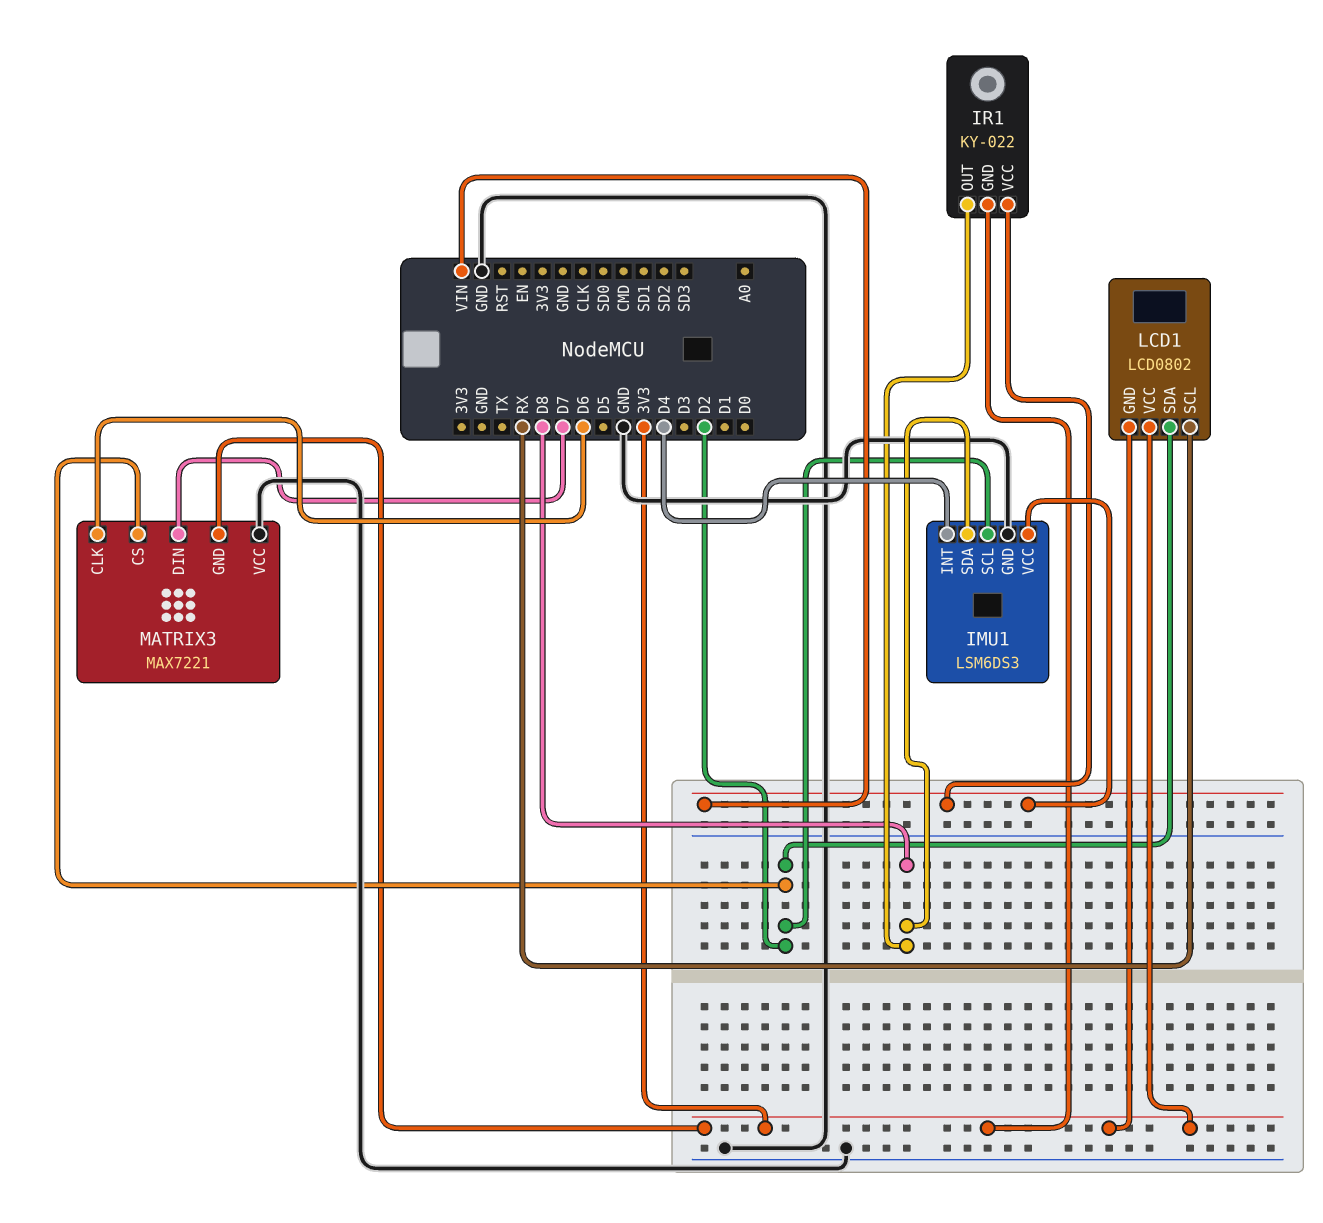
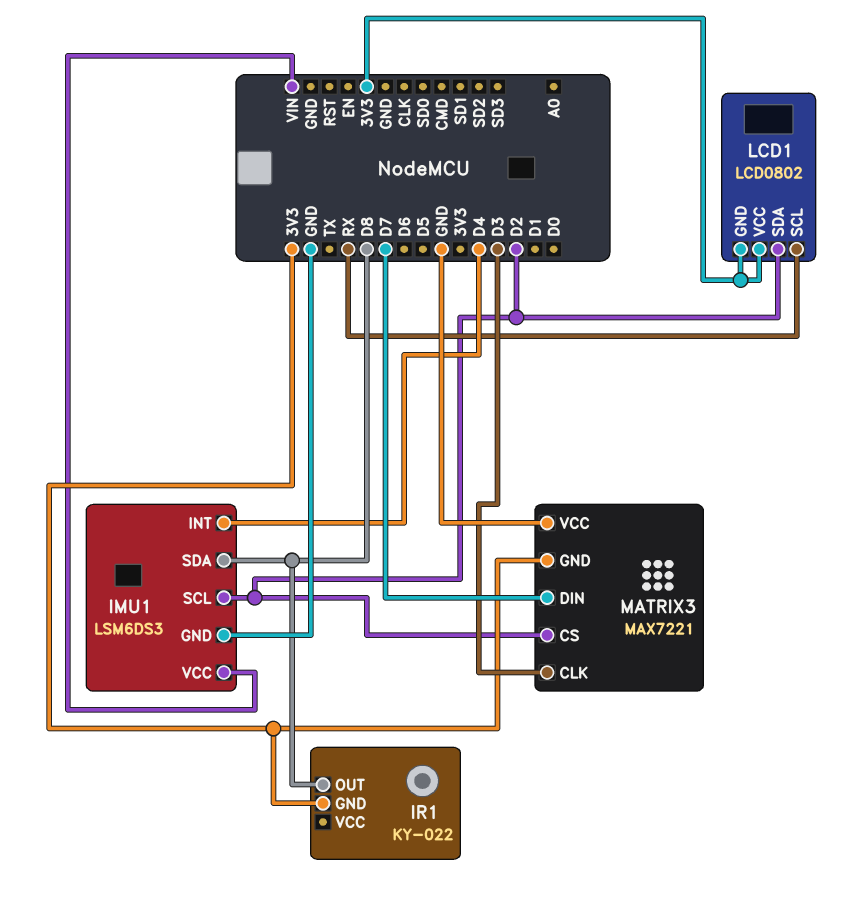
IR1 pin VCC: VIN -> none
MATRIX3 pin CLK: D6 -> D3

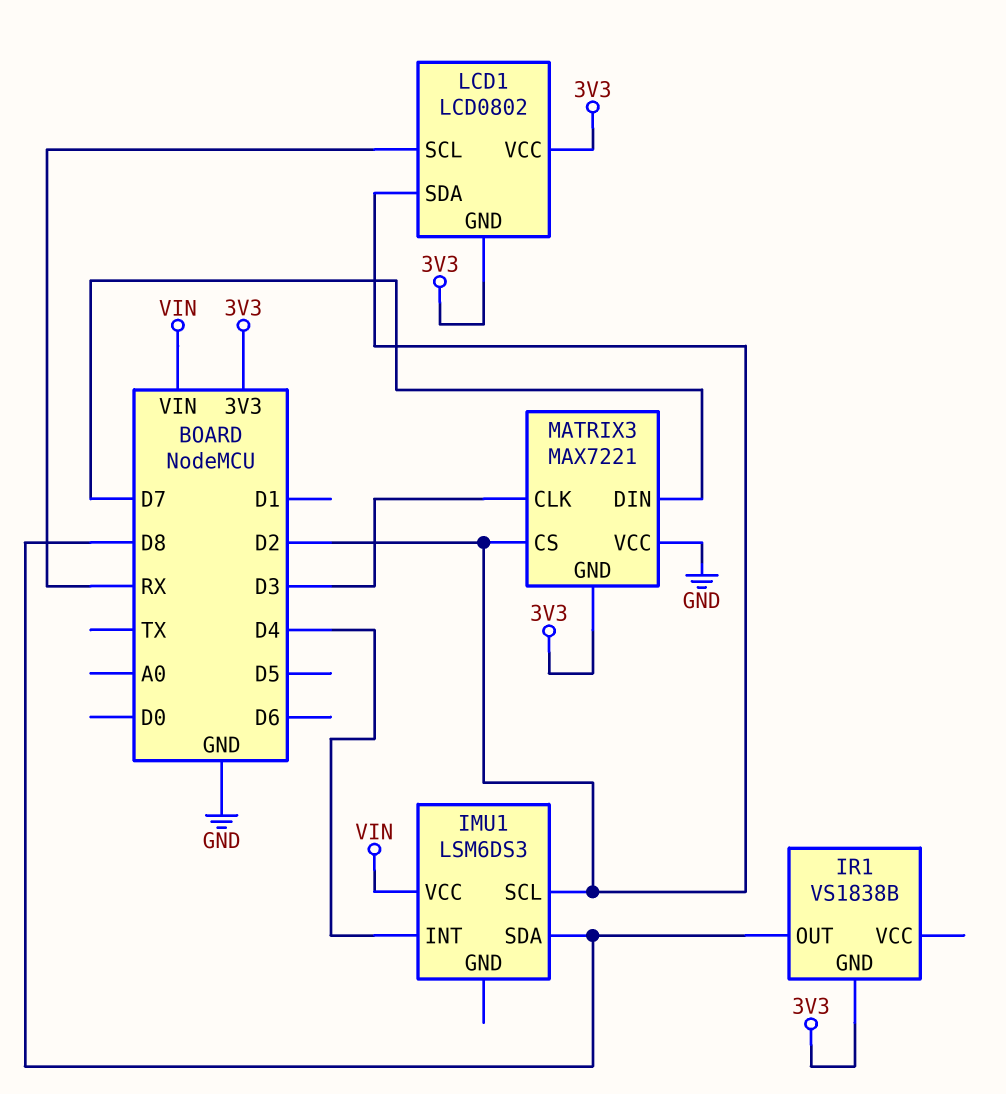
IMU1 pin GND: GND -> none
IR1: KY-022 -> VS1838B

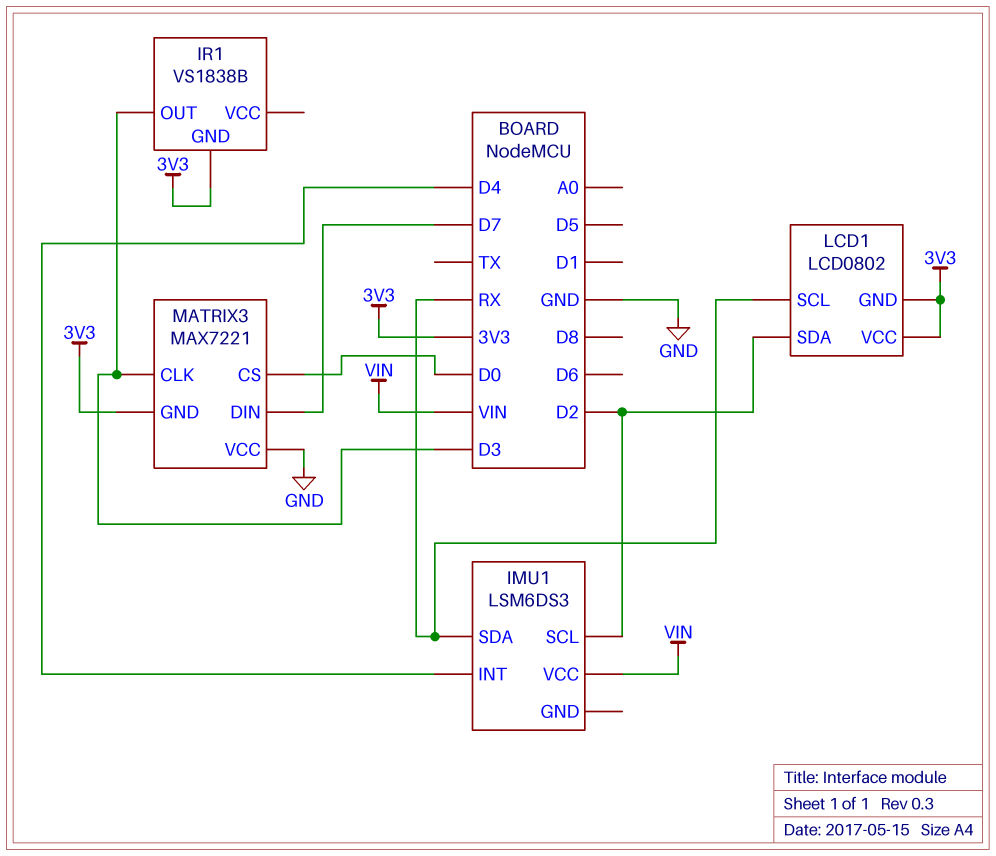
IMU1 pin SDA: D8 -> RX
IR1 pin OUT: D8 -> D3
MATRIX3 pin CS: D2 -> D0

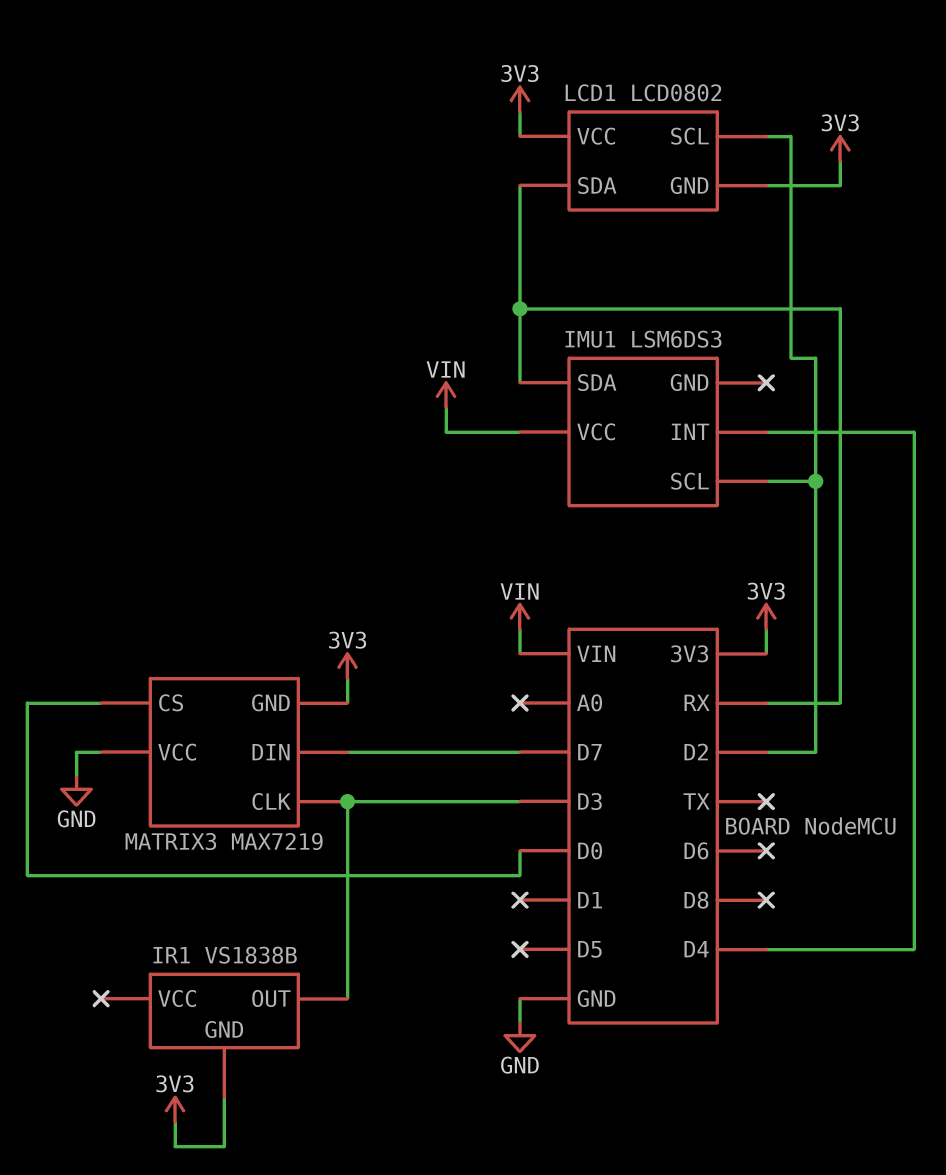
LCD1 pin SCL: RX -> D2
LCD1 pin SDA: D2 -> RX
MATRIX3: MAX7221 -> MAX7219

